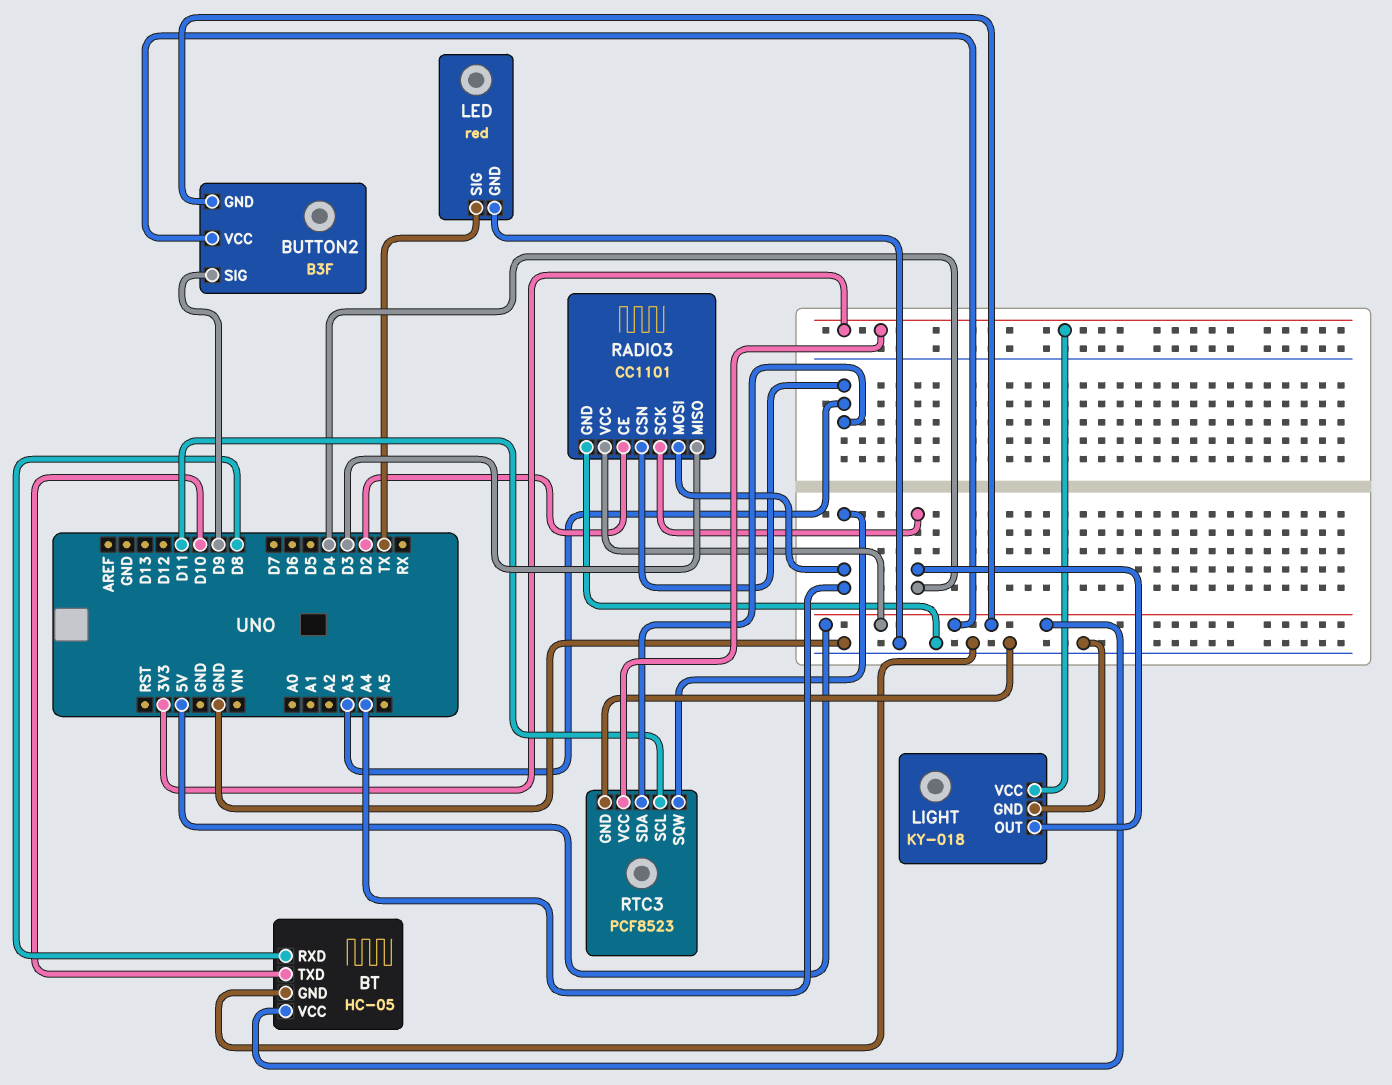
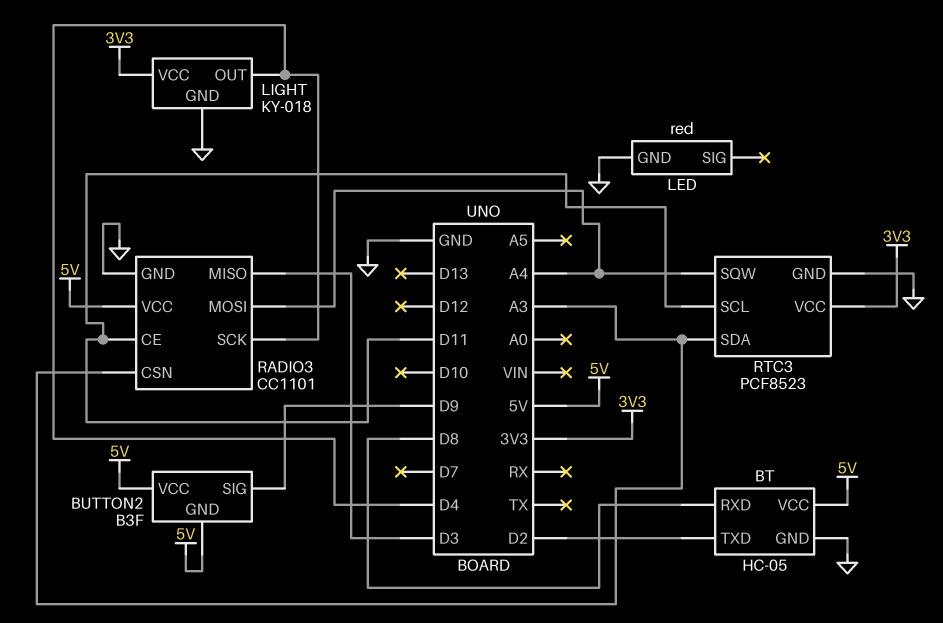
BT pin TXD: D10 -> D2
LED pin SIG: TX -> none
RADIO3 pin CE: D2 -> D11

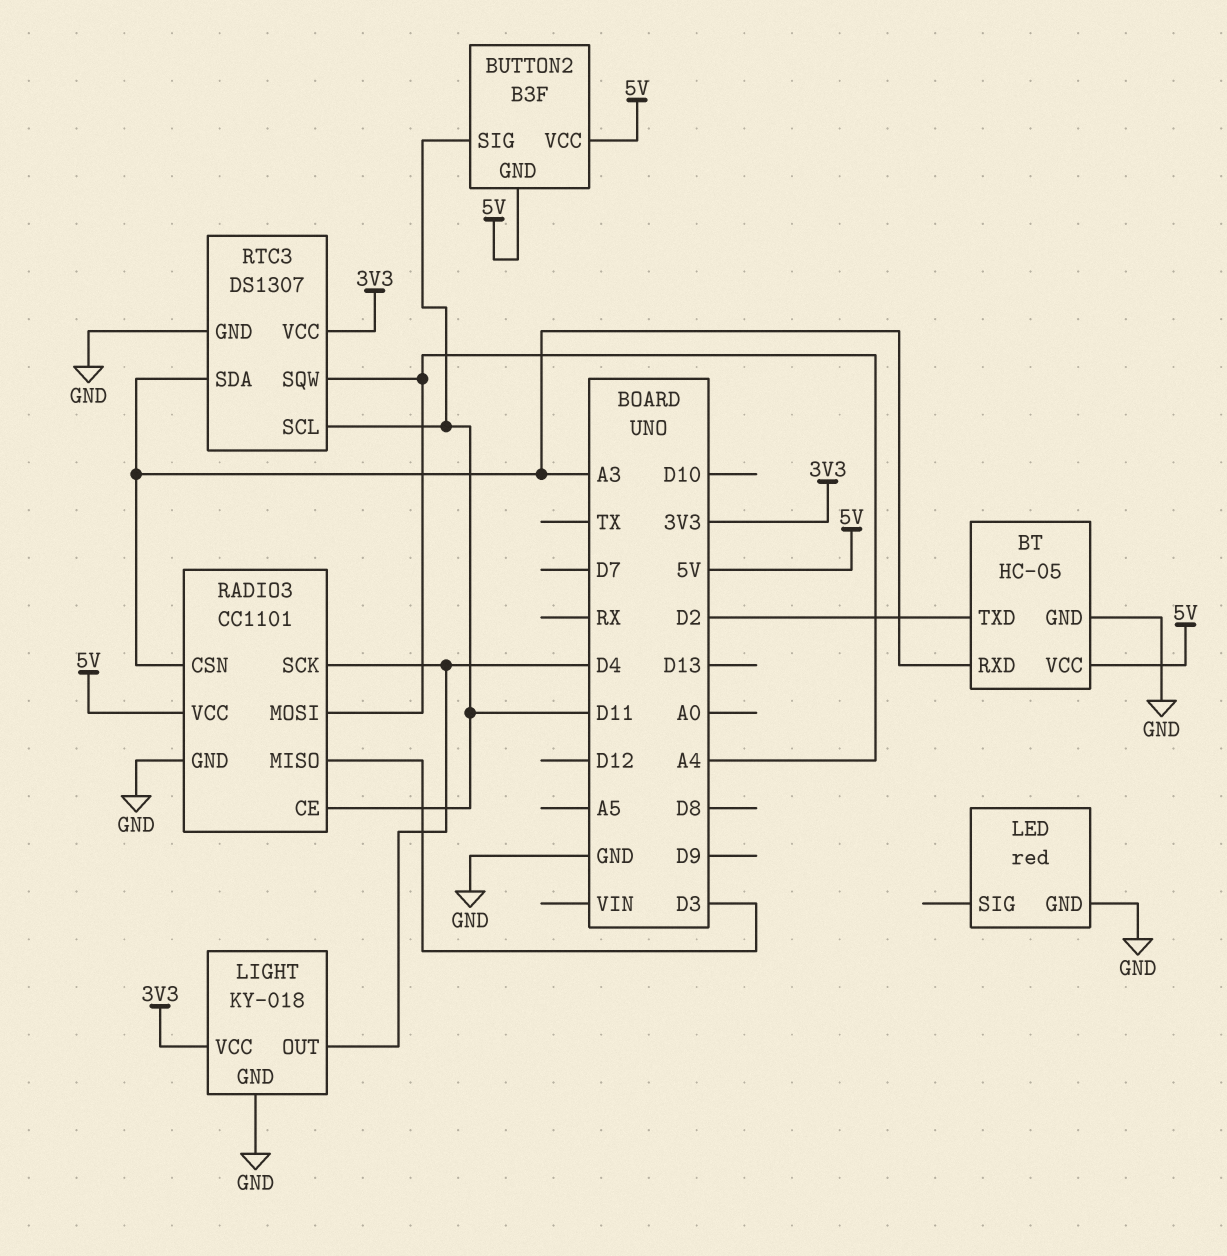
BT pin RXD: D8 -> A3
BUTTON2 pin SIG: D9 -> D11
RTC3: PCF8523 -> DS1307

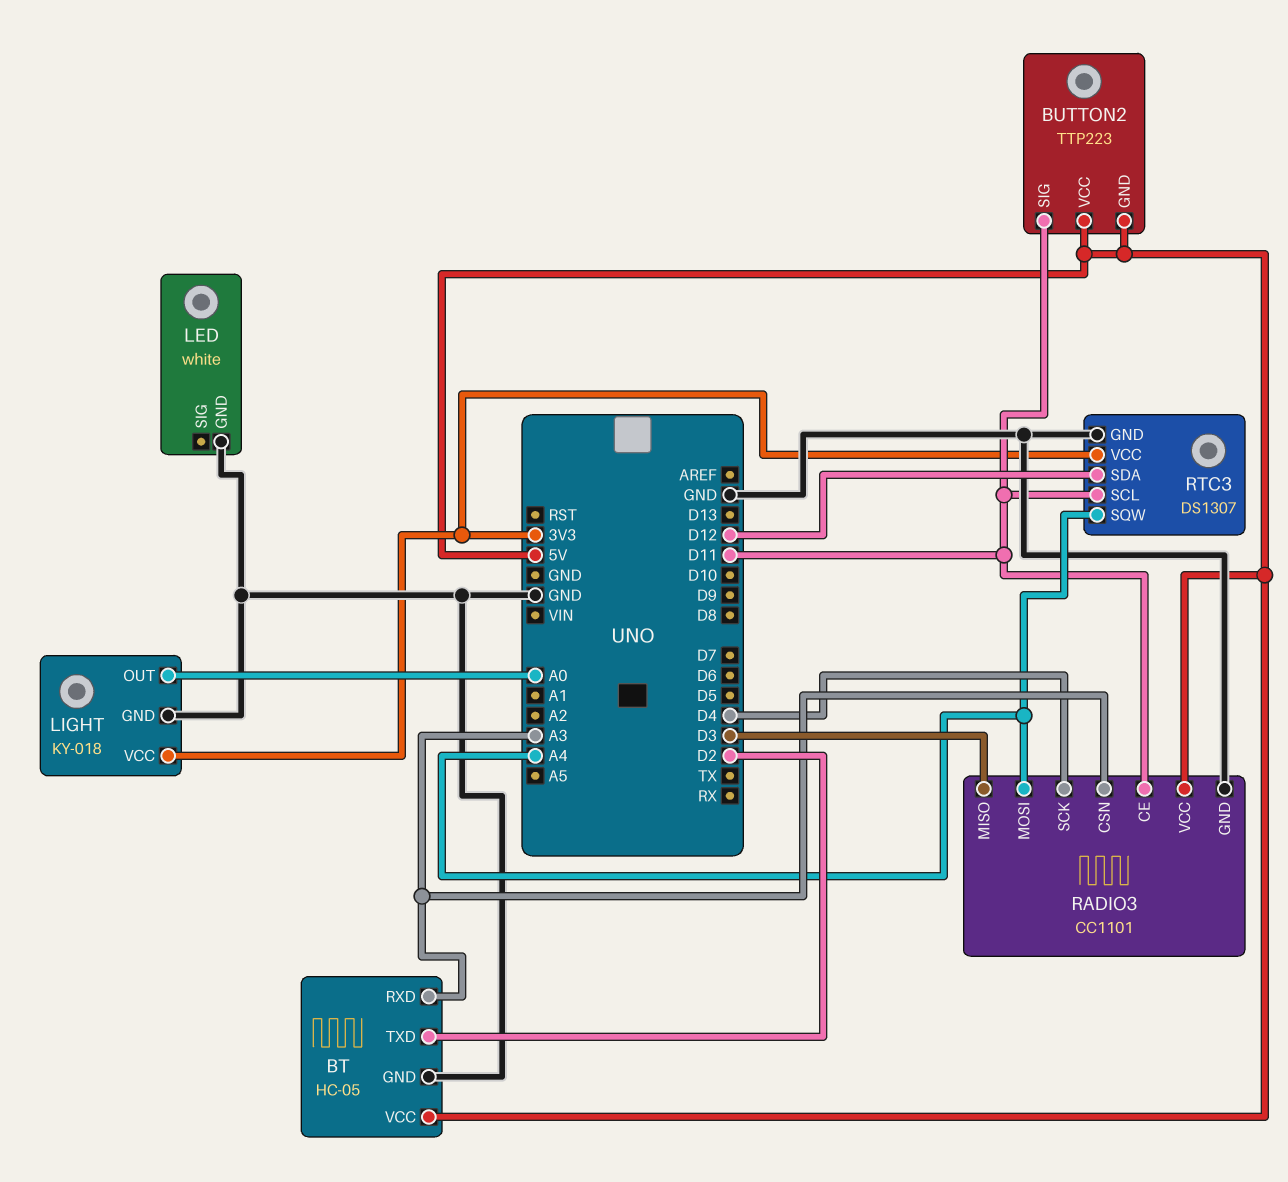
BUTTON2: B3F -> TTP223
LED: red -> white
LIGHT pin OUT: D4 -> A0
RTC3 pin SDA: A3 -> D12

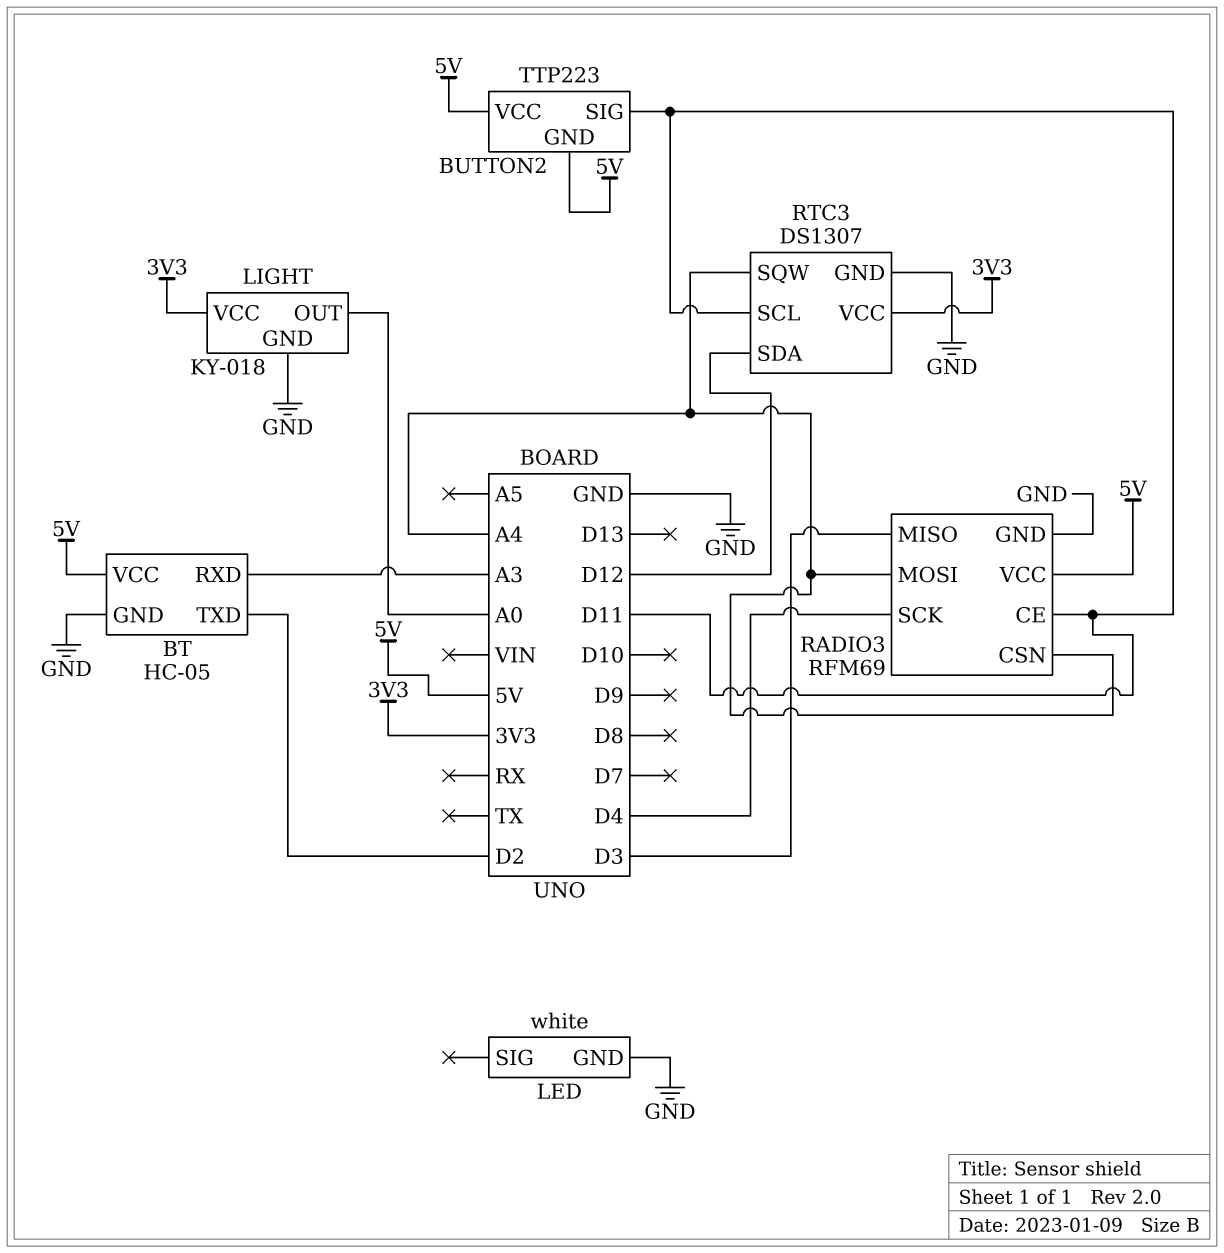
RADIO3: CC1101 -> RFM69
RADIO3 pin CSN: A3 -> A4

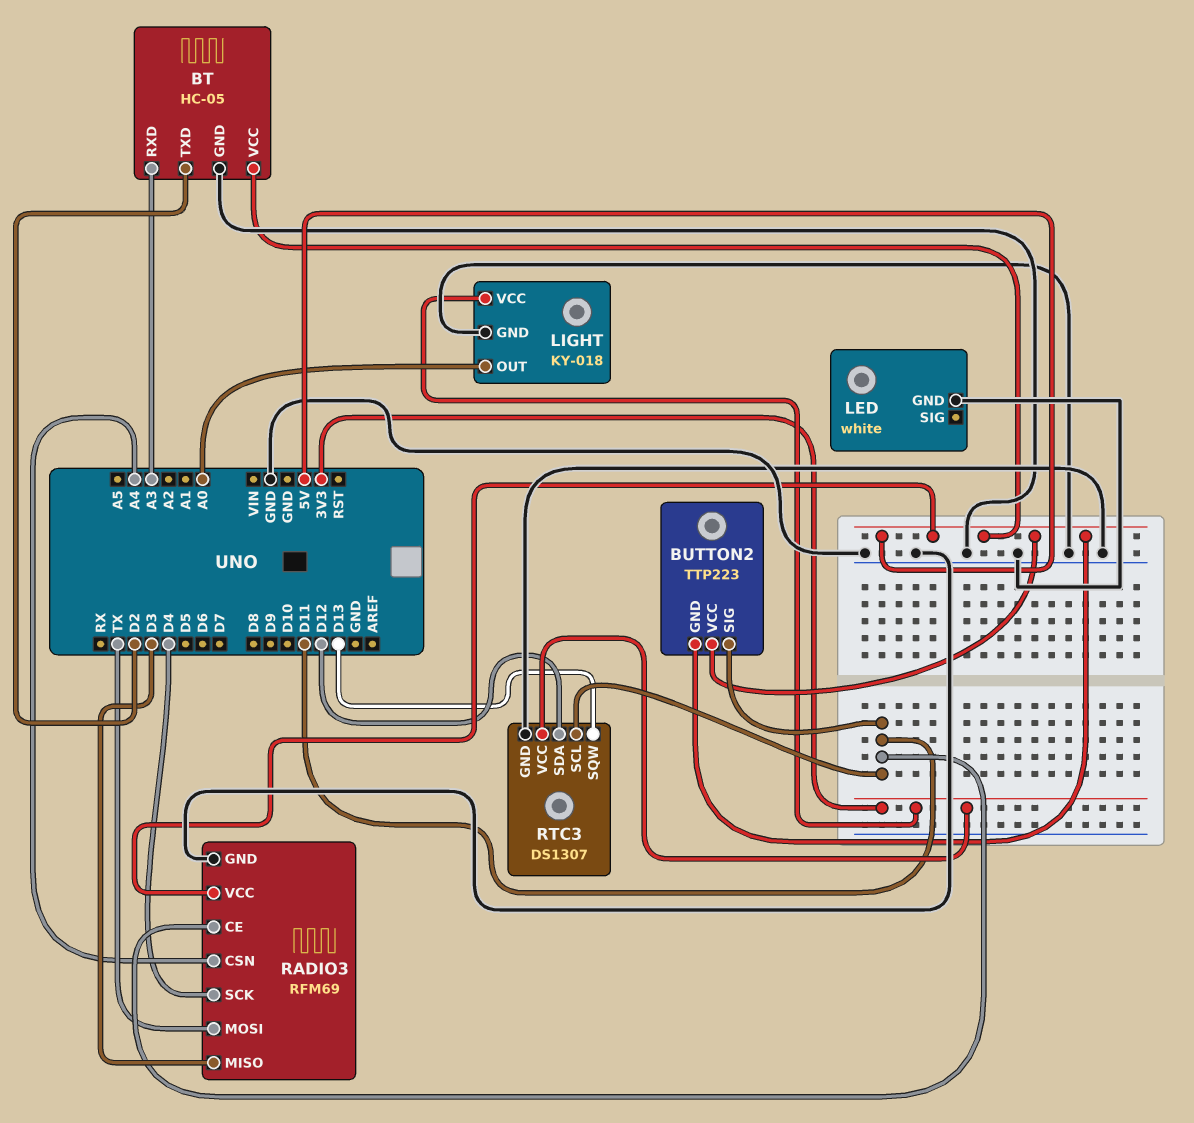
RADIO3 pin MOSI: A4 -> TX
RTC3 pin SQW: A4 -> D13

